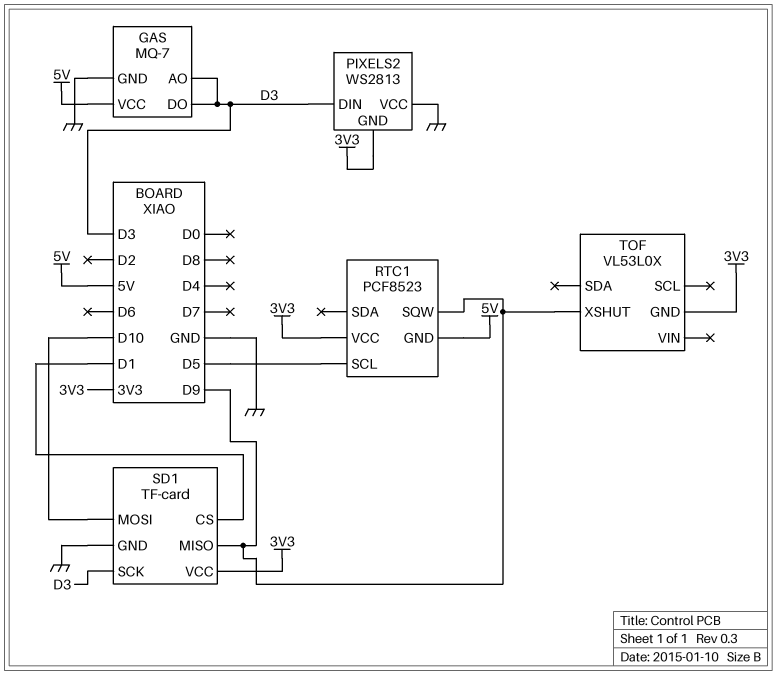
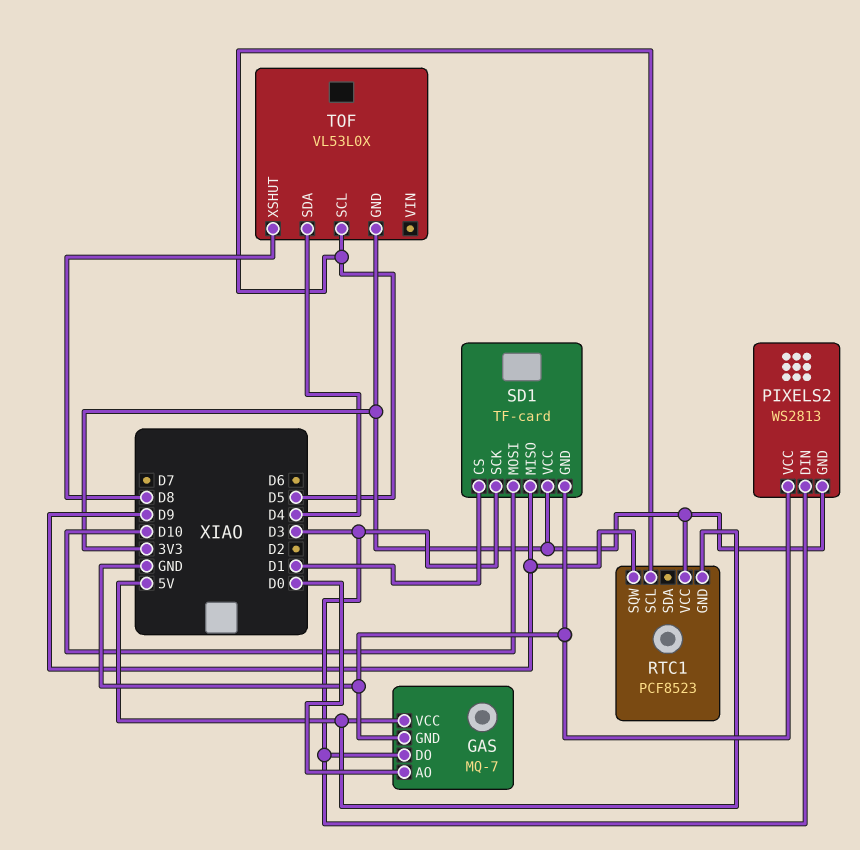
GAS pin AO: D3 -> D0
TOF pin SCL: none -> D5
TOF pin SDA: none -> D4
TOF pin XSHUT: D9 -> D8

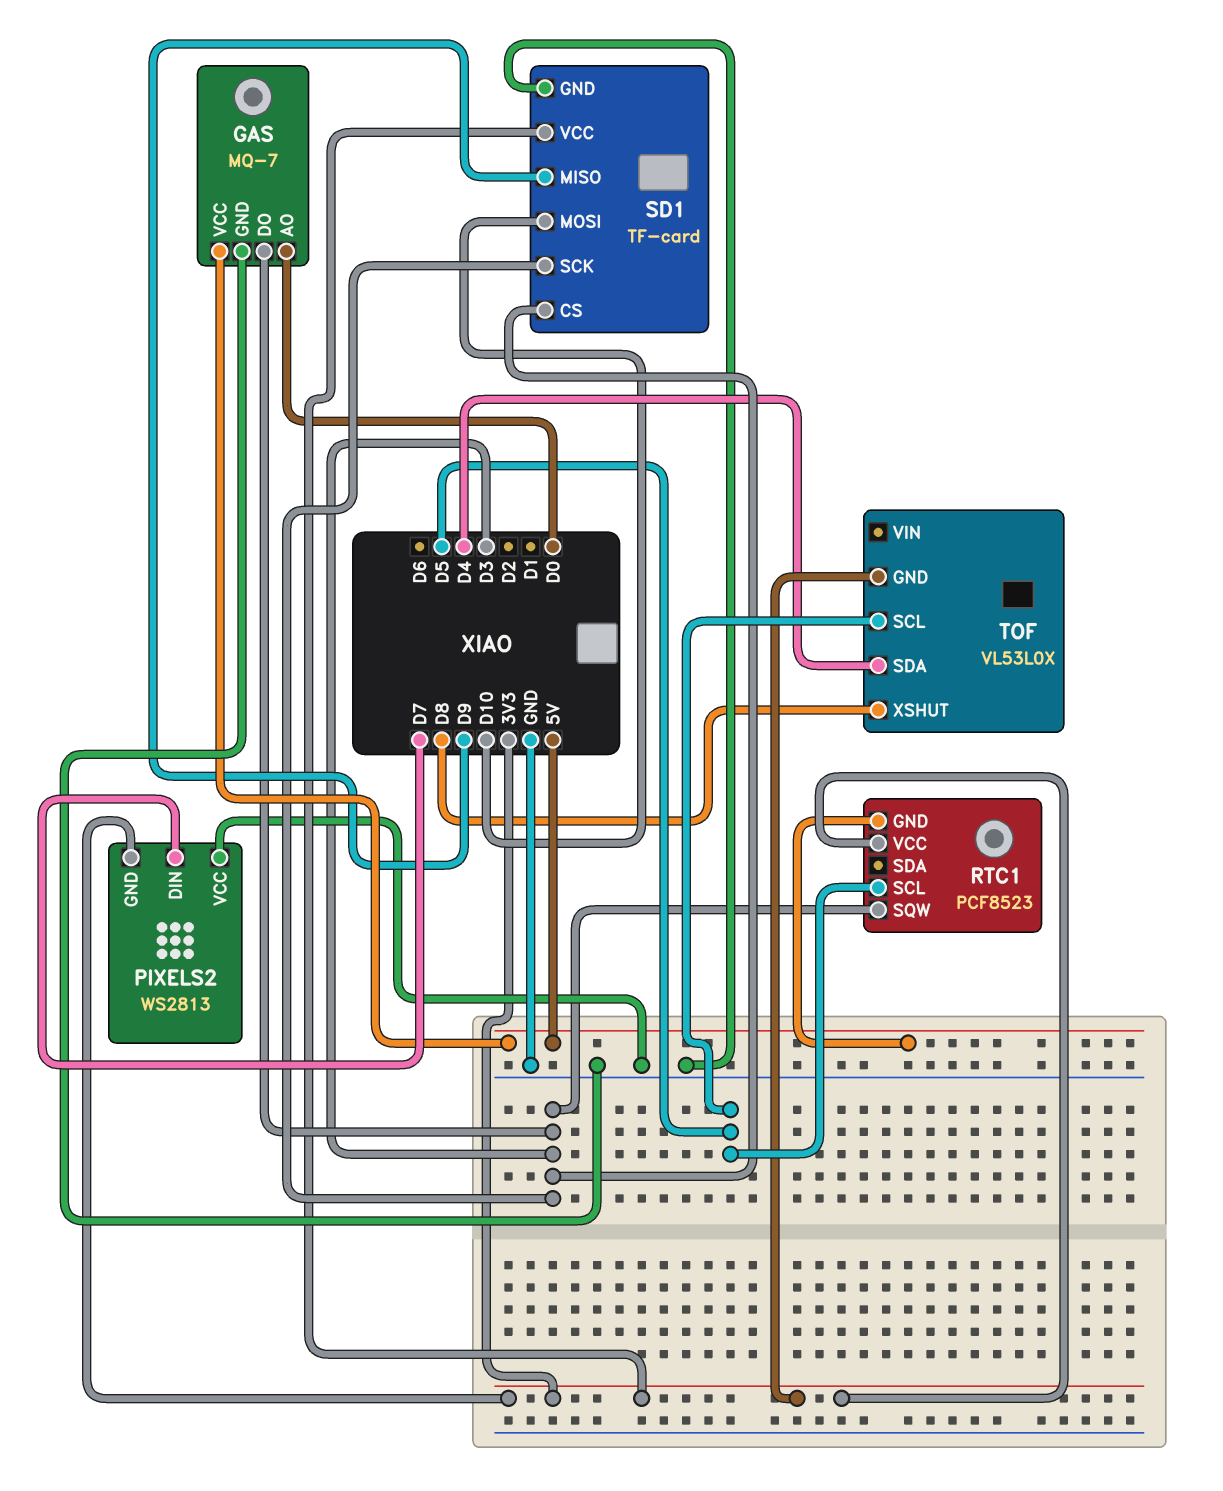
PIXELS2 pin DIN: D3 -> D7
RTC1 pin SQW: D9 -> D3
SD1 pin CS: D1 -> D3

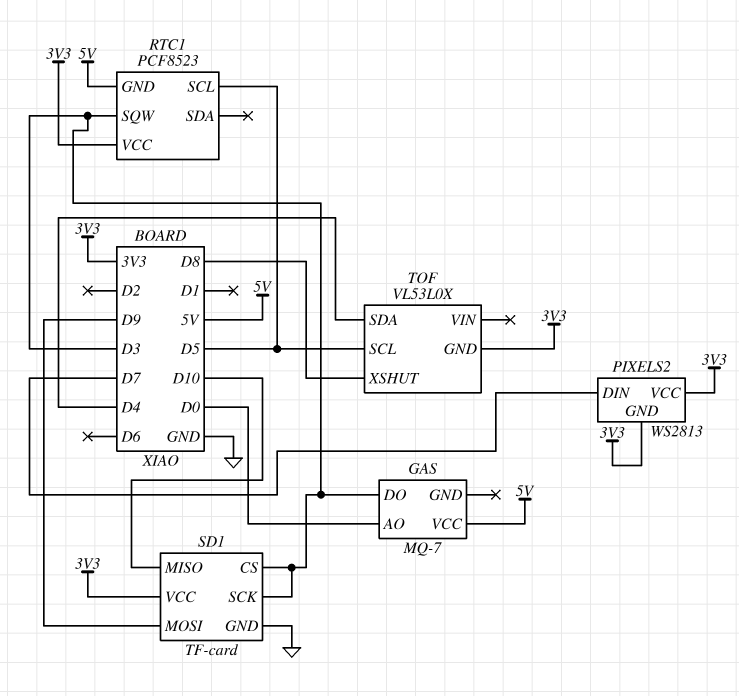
GAS pin GND: GND -> none
PIXELS2 pin VCC: GND -> 3V3
SD1 pin MISO: D9 -> D10
SD1 pin MOSI: D10 -> D9

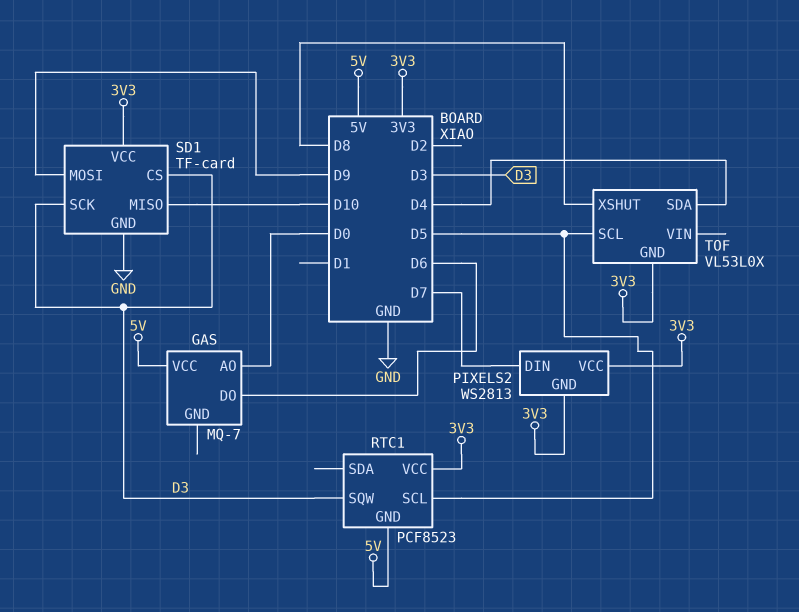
GAS pin DO: D3 -> D6

